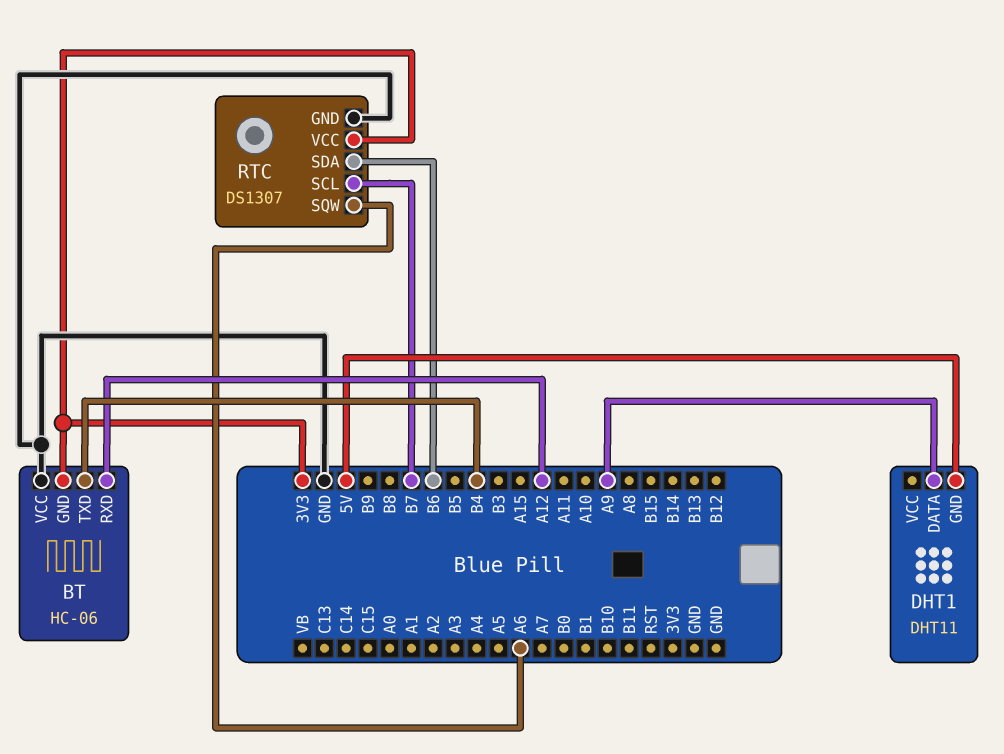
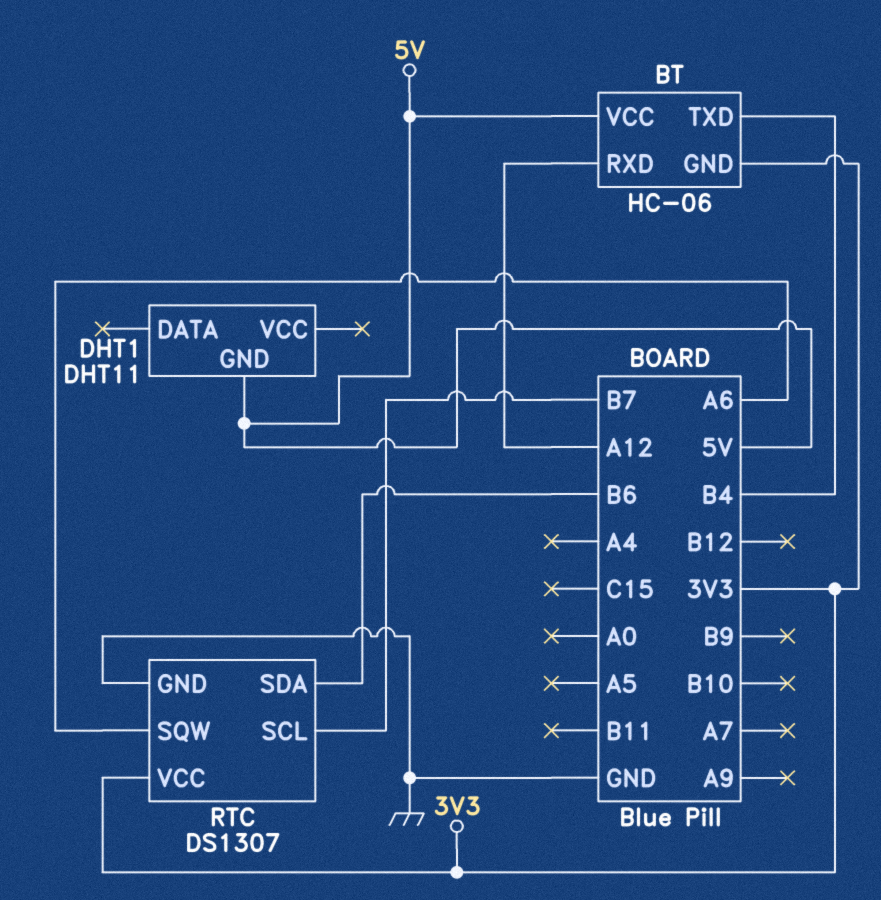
BT pin VCC: GND -> 5V
DHT1 pin DATA: A9 -> none

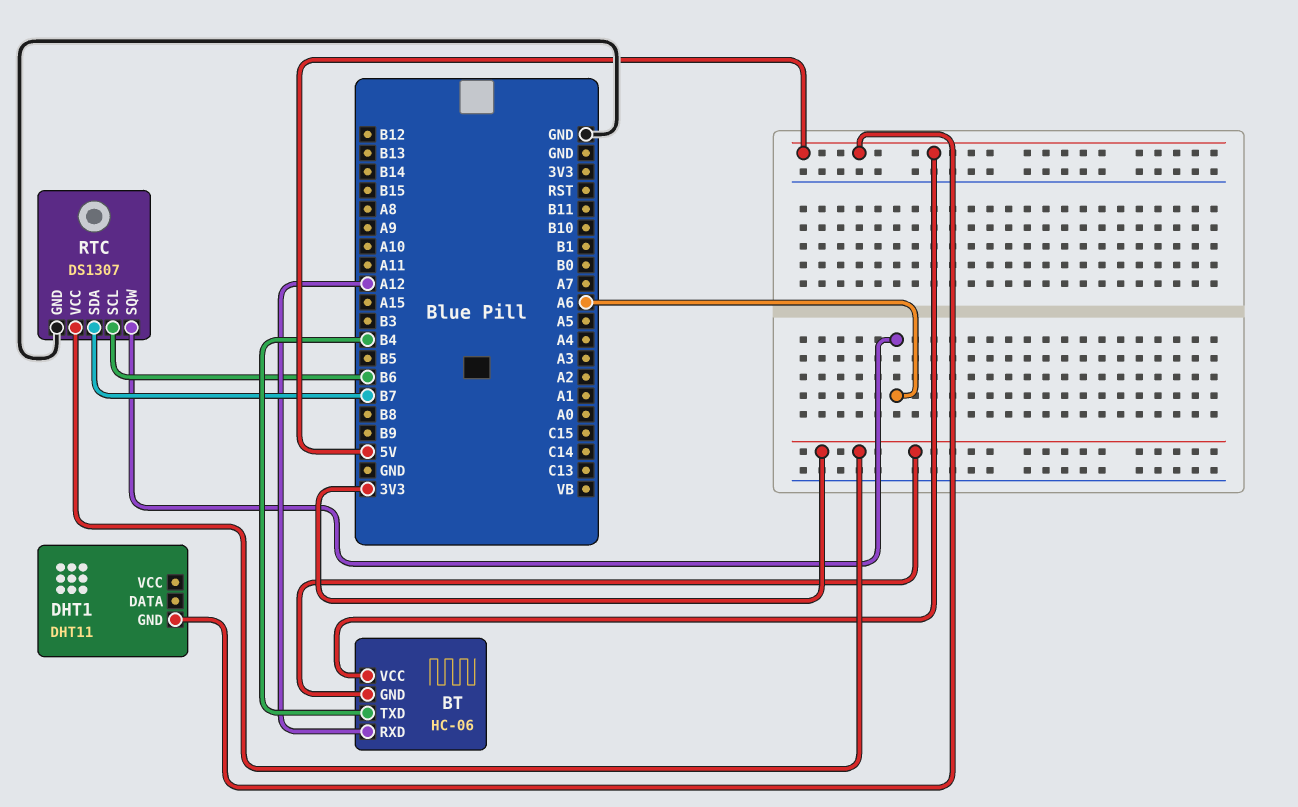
RTC pin SCL: B7 -> B6
RTC pin SDA: B6 -> B7

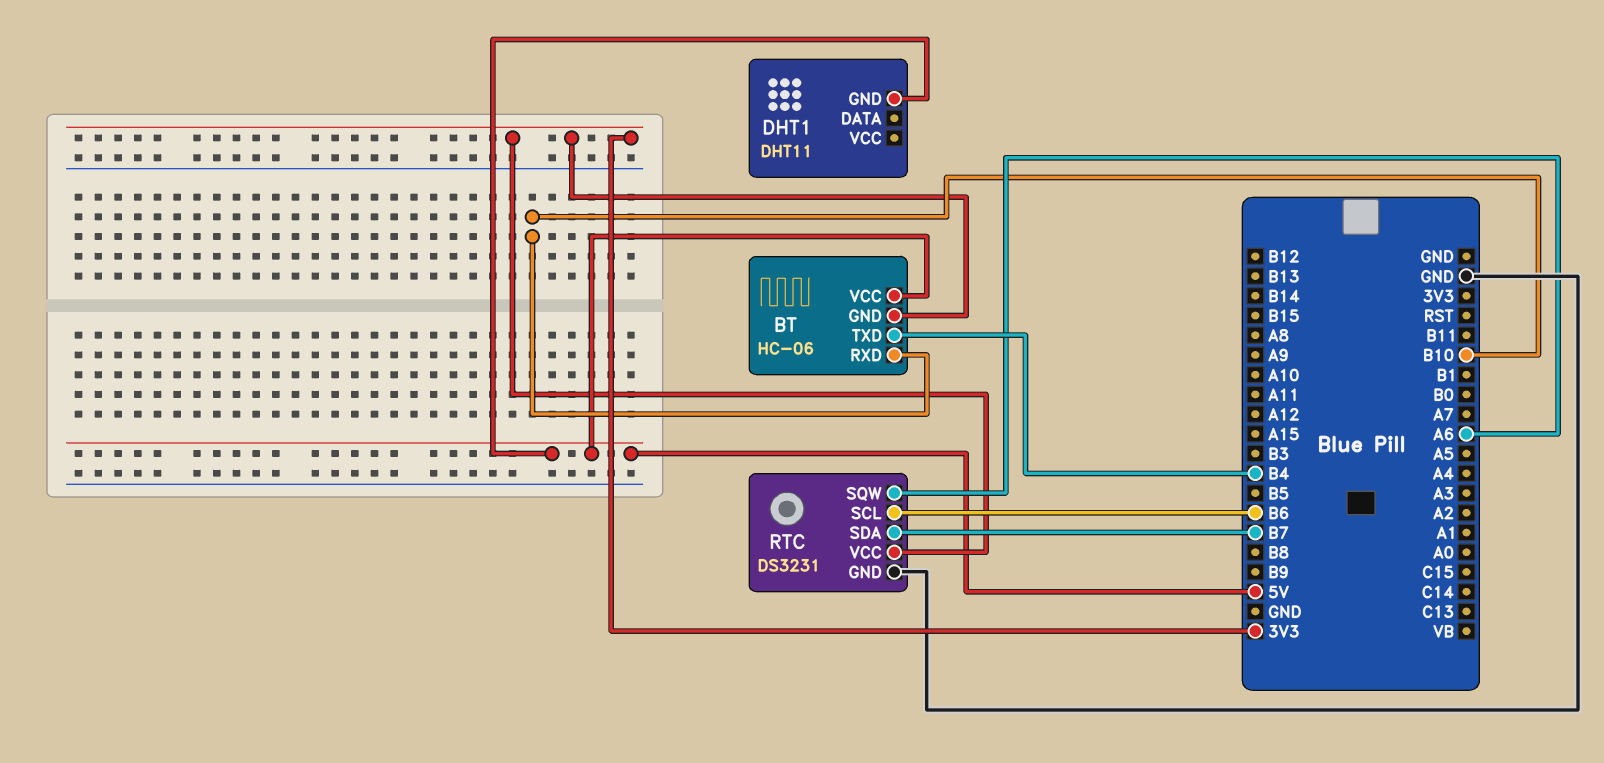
BT pin RXD: A12 -> B10
RTC: DS1307 -> DS3231

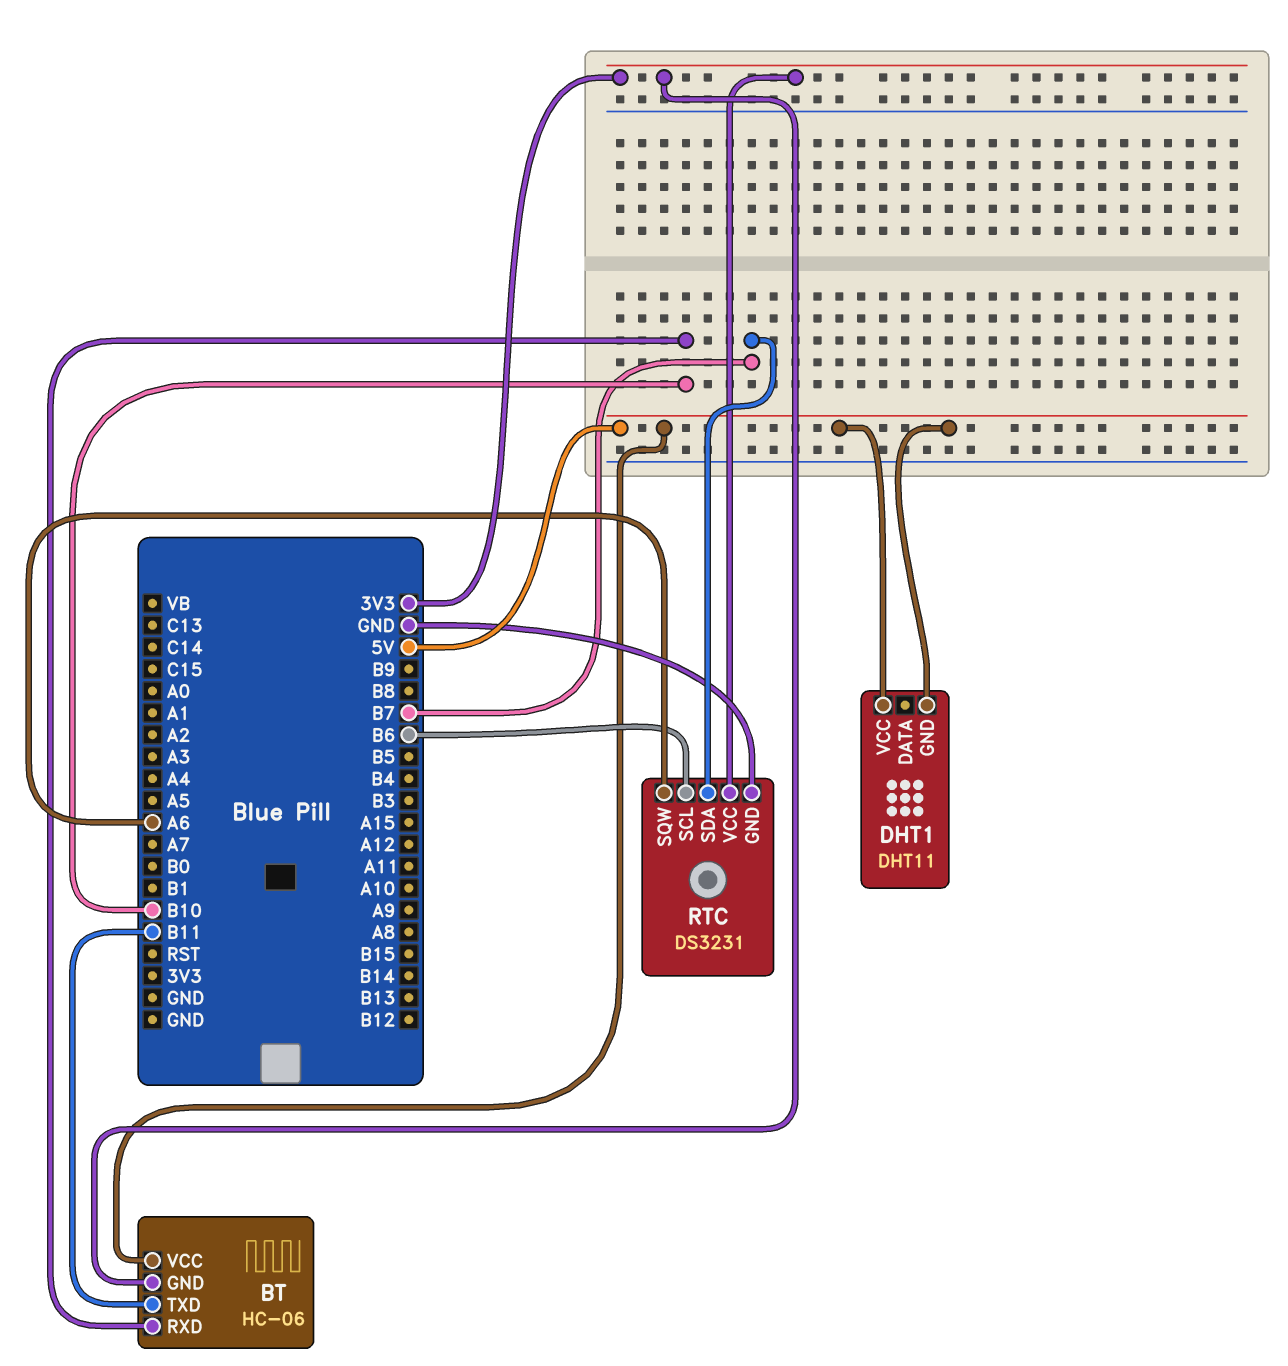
BT pin TXD: B4 -> B11
DHT1 pin VCC: none -> 5V

